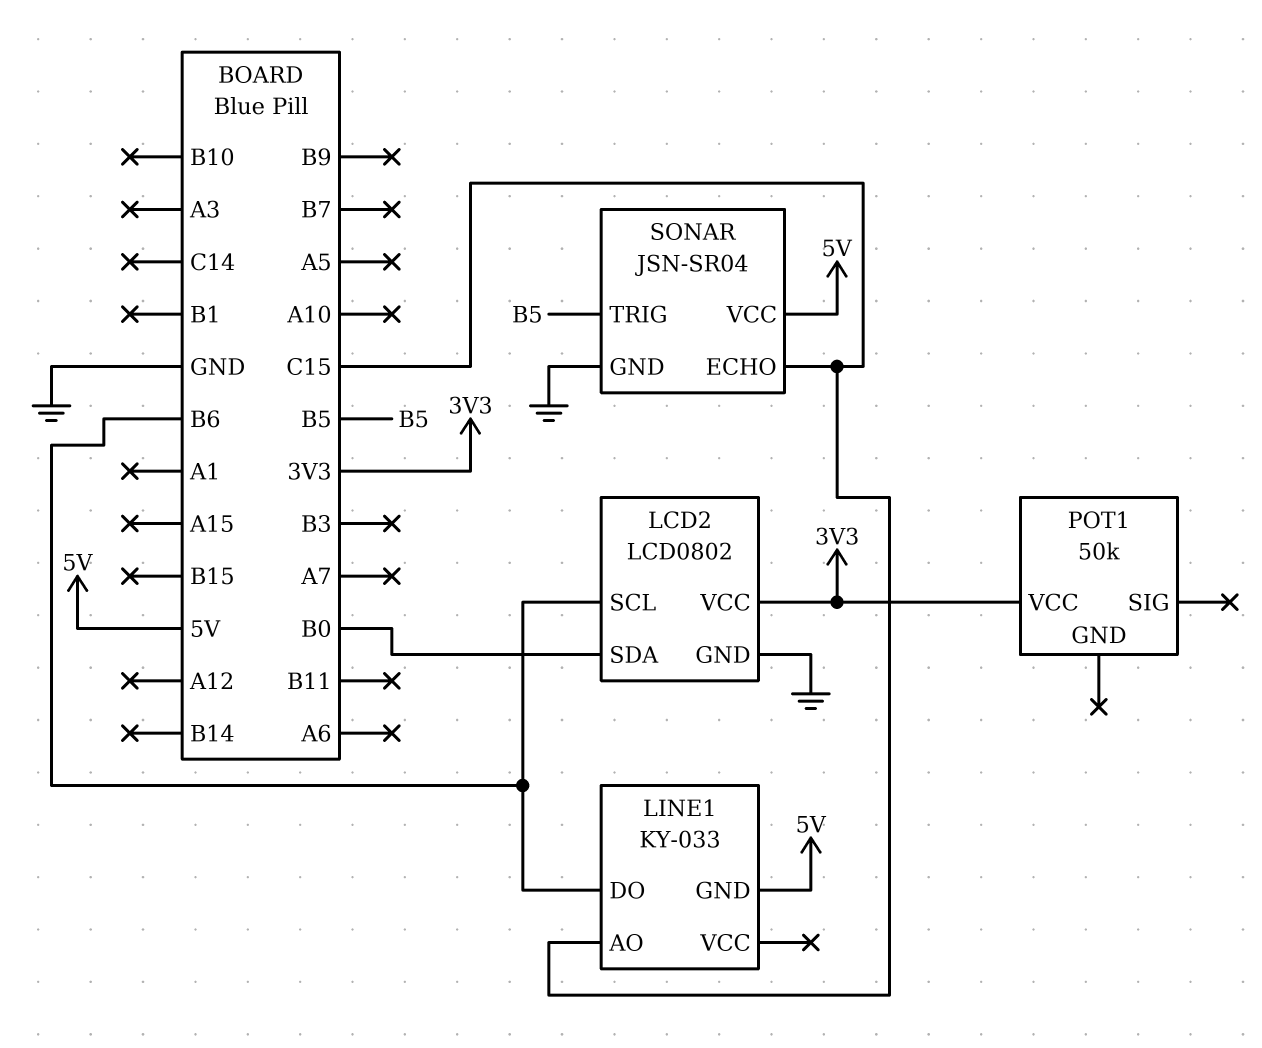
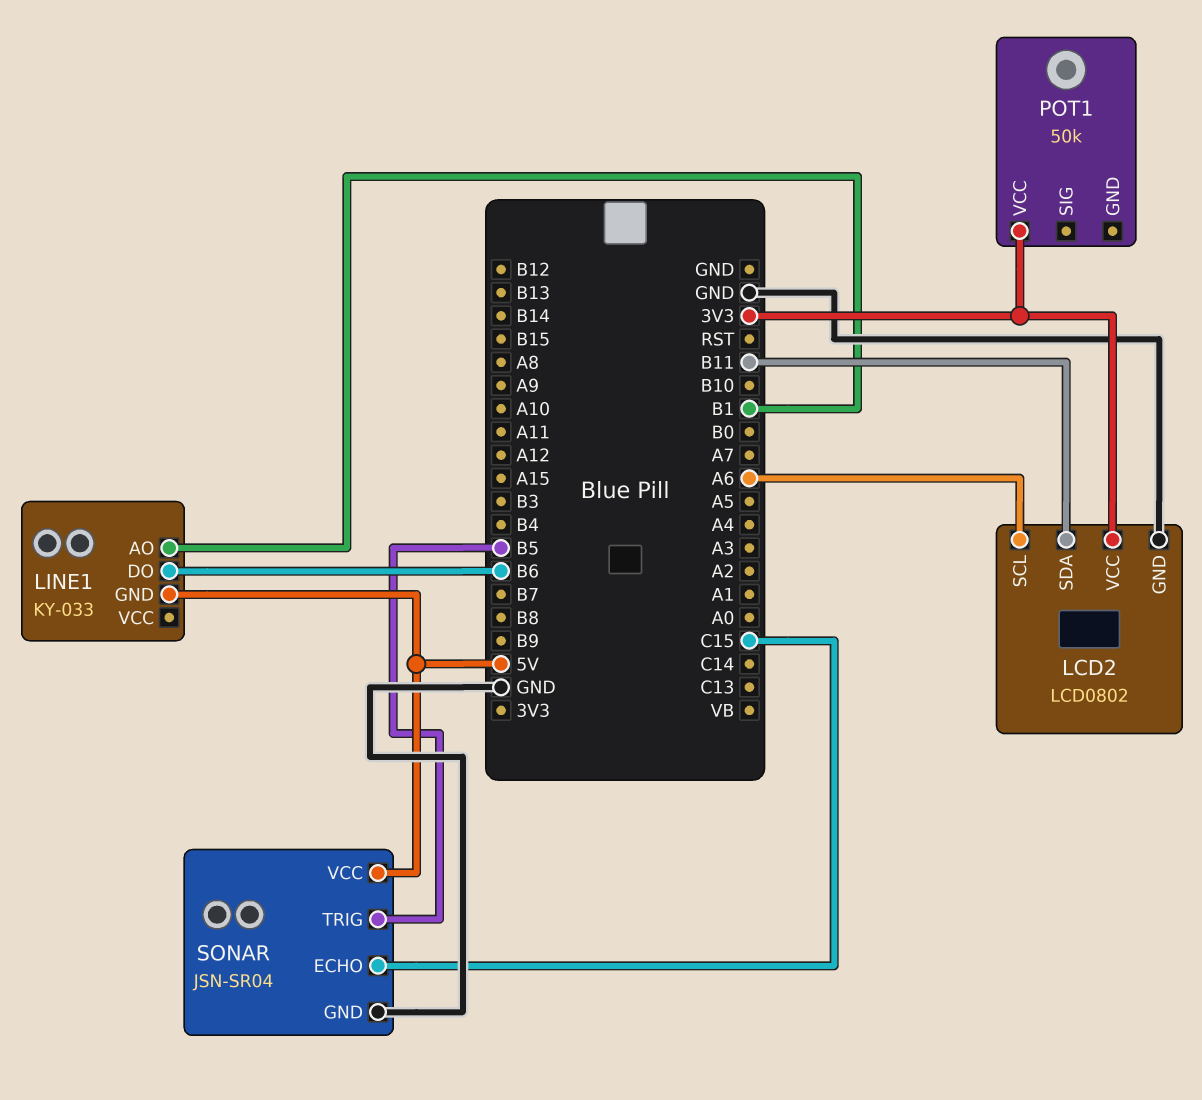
LCD2 pin SCL: B6 -> A6
LCD2 pin SDA: B0 -> B11
LINE1 pin AO: C15 -> B1

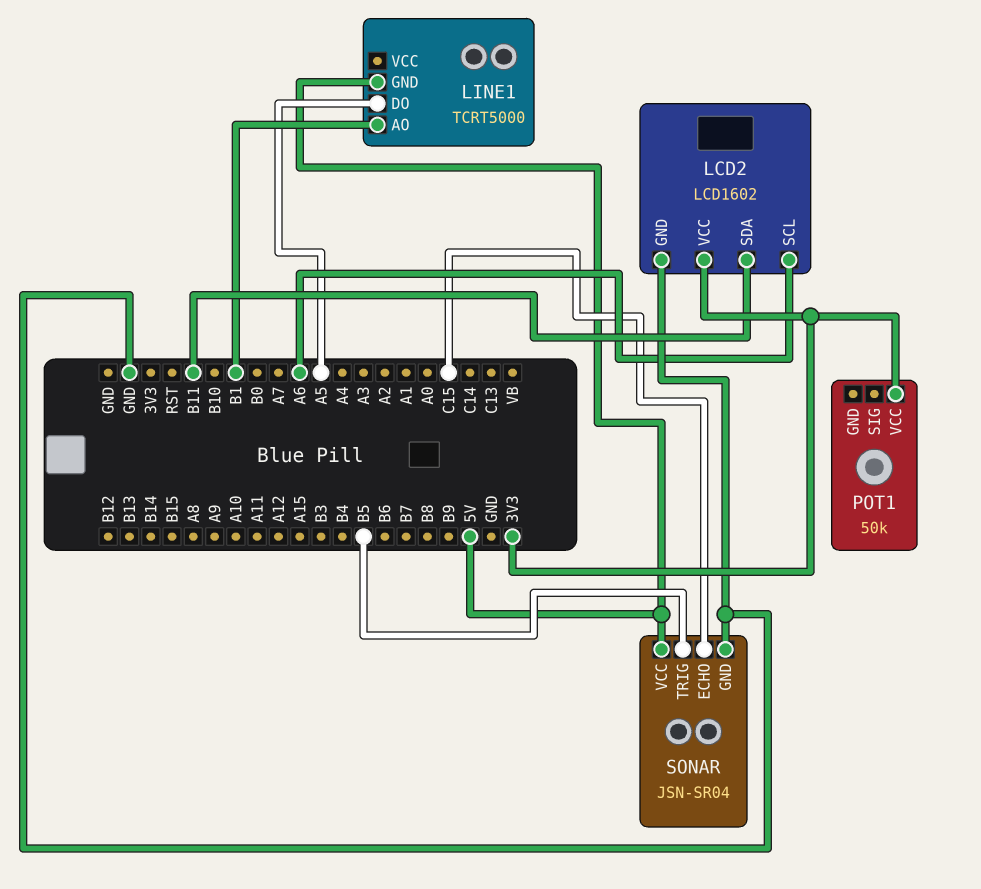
LCD2: LCD0802 -> LCD1602
LINE1: KY-033 -> TCRT5000
LINE1 pin DO: B6 -> A5

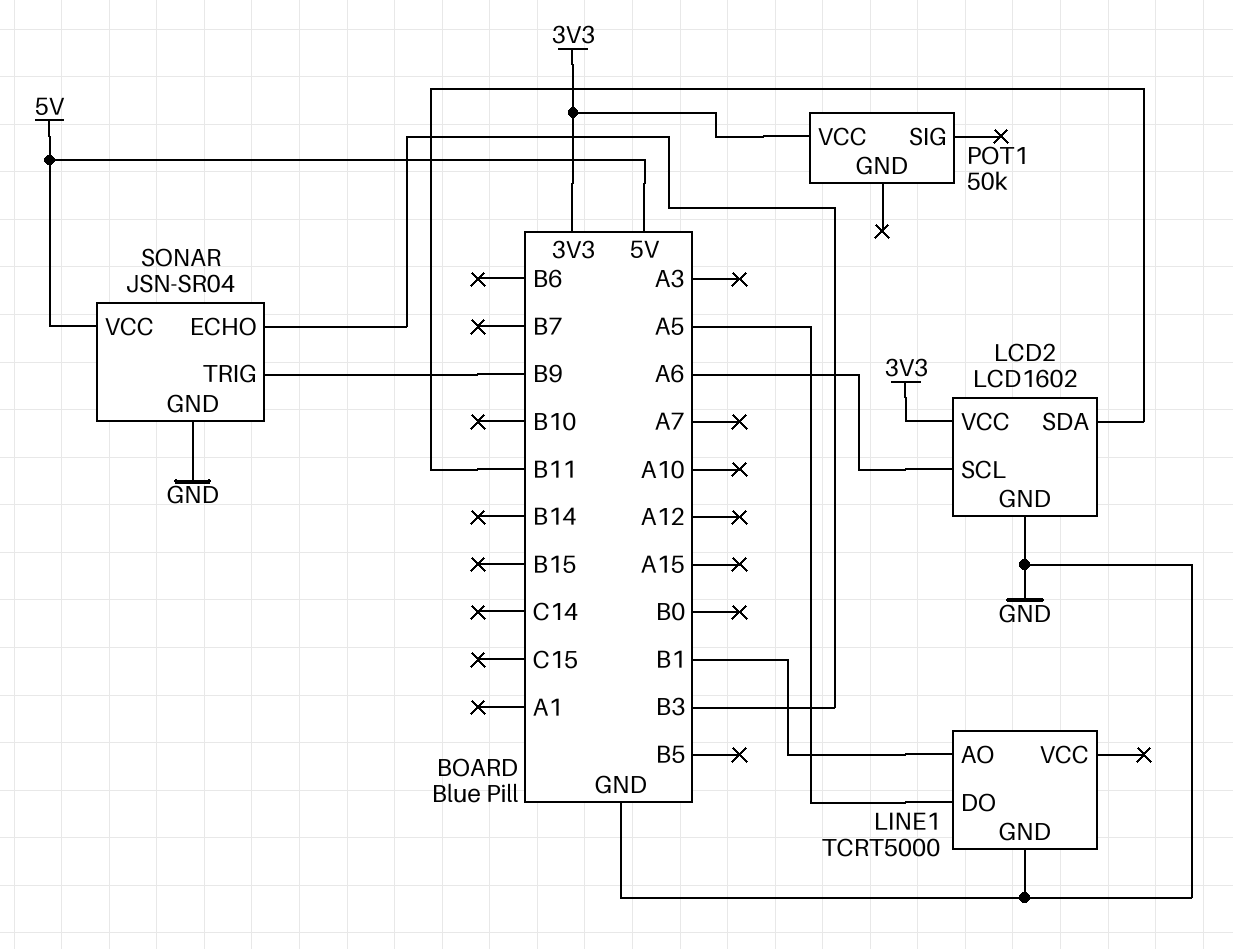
LINE1 pin GND: 5V -> GND
SONAR pin ECHO: C15 -> B3
SONAR pin TRIG: B5 -> B9

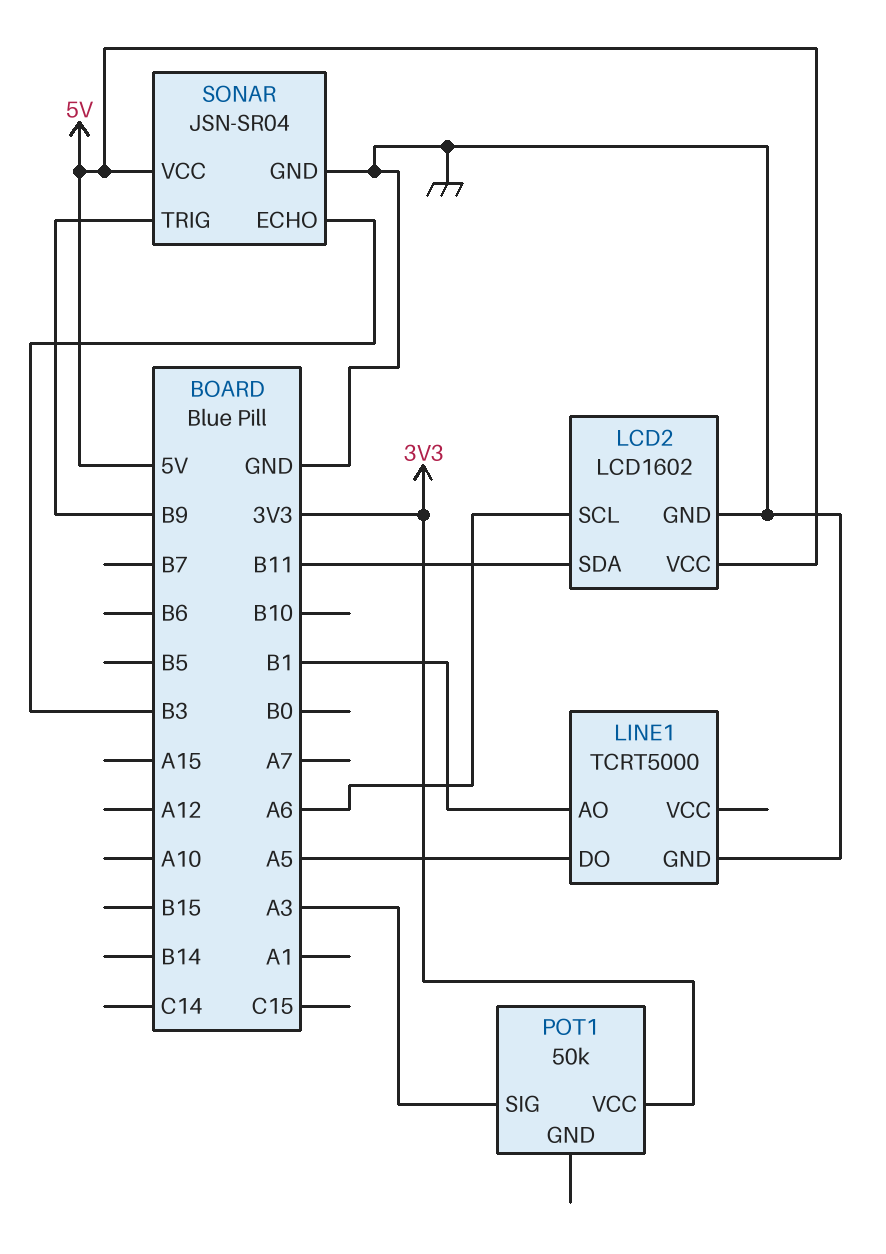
LCD2 pin VCC: 3V3 -> 5V
POT1 pin SIG: none -> A3

